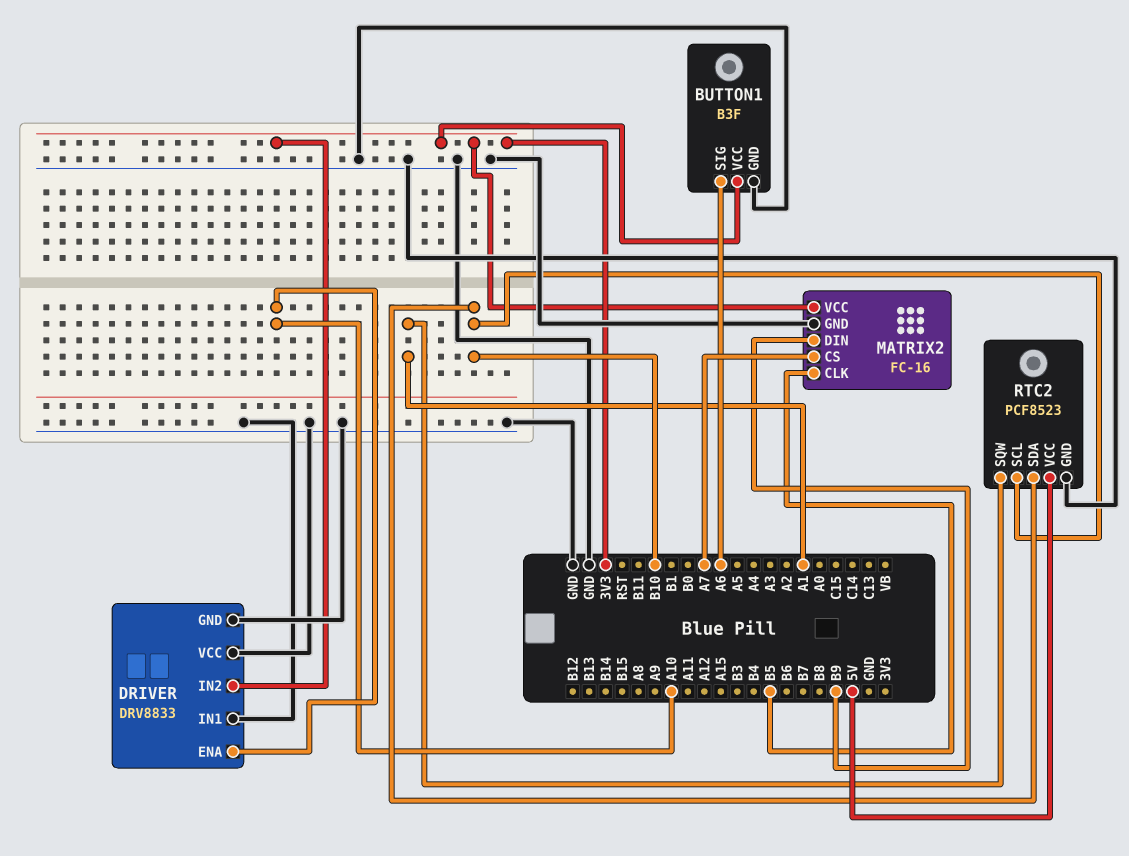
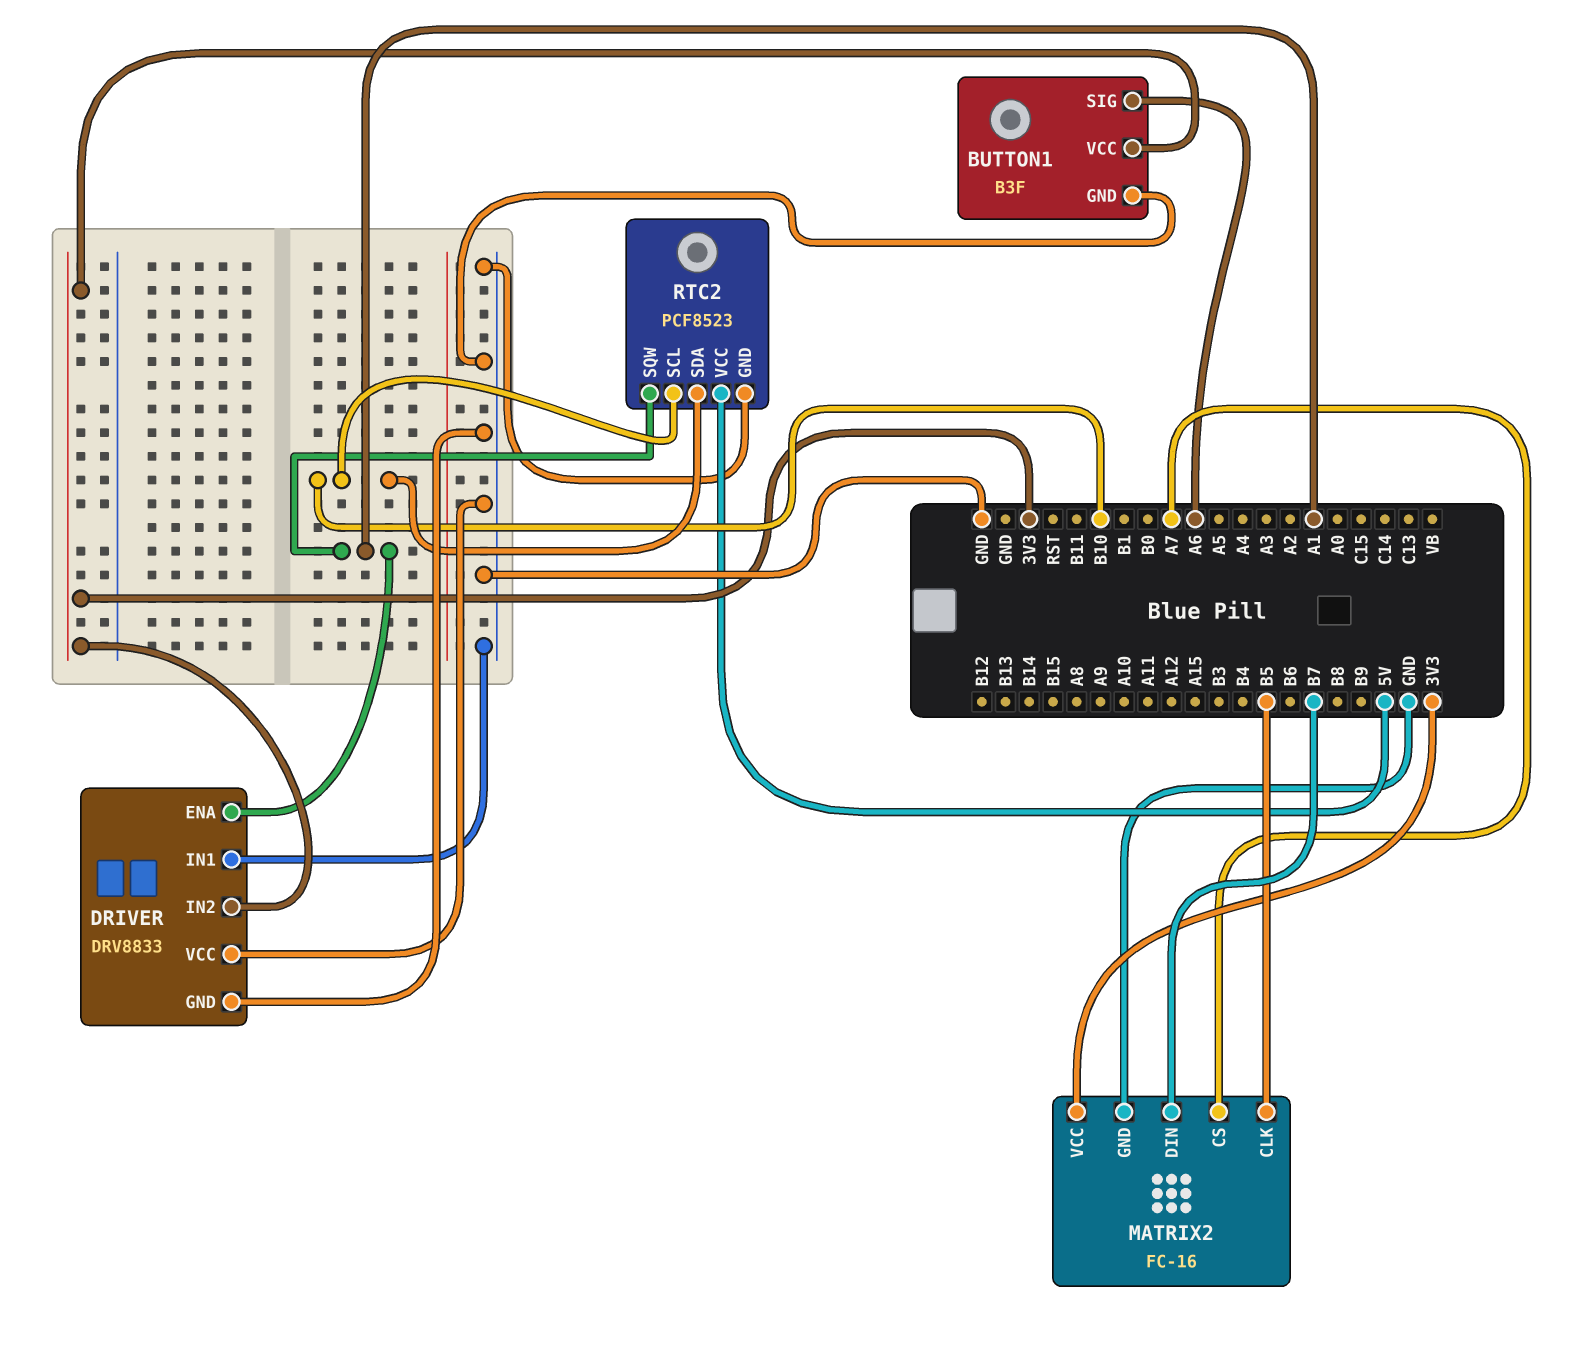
DRIVER pin ENA: A10 -> A1
MATRIX2 pin DIN: B9 -> B7

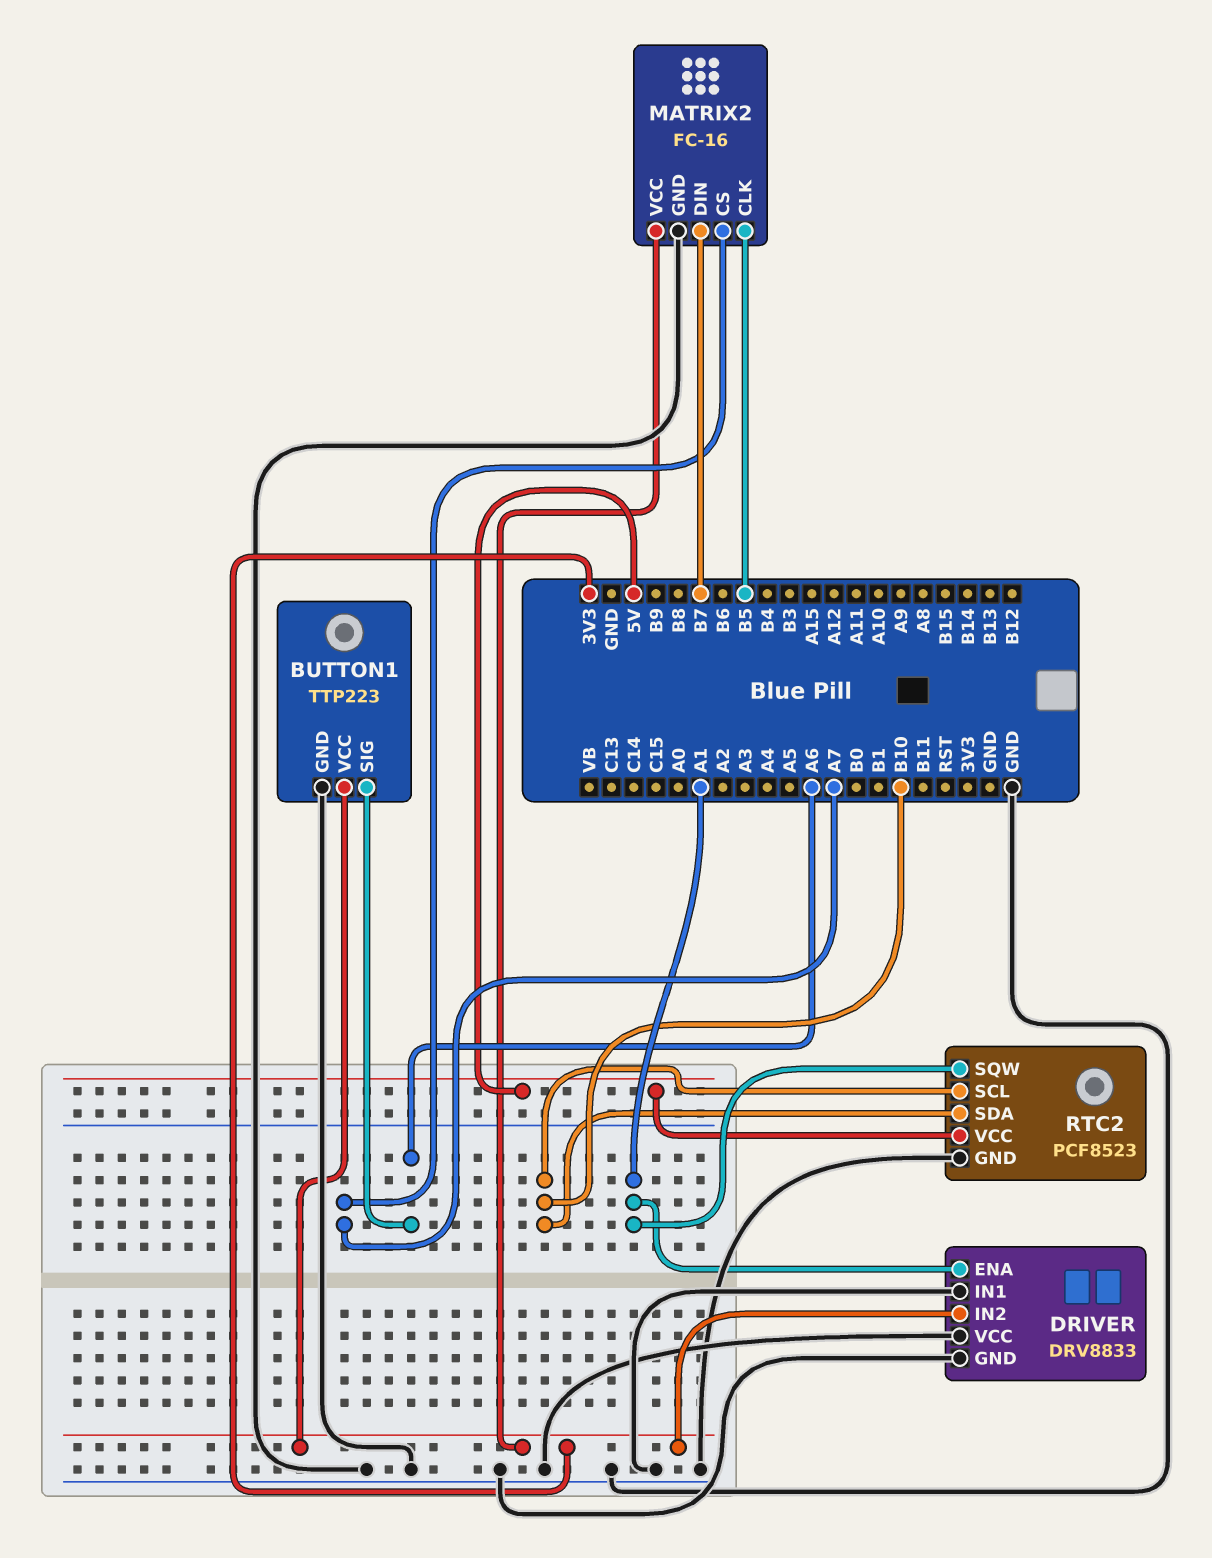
BUTTON1: B3F -> TTP223

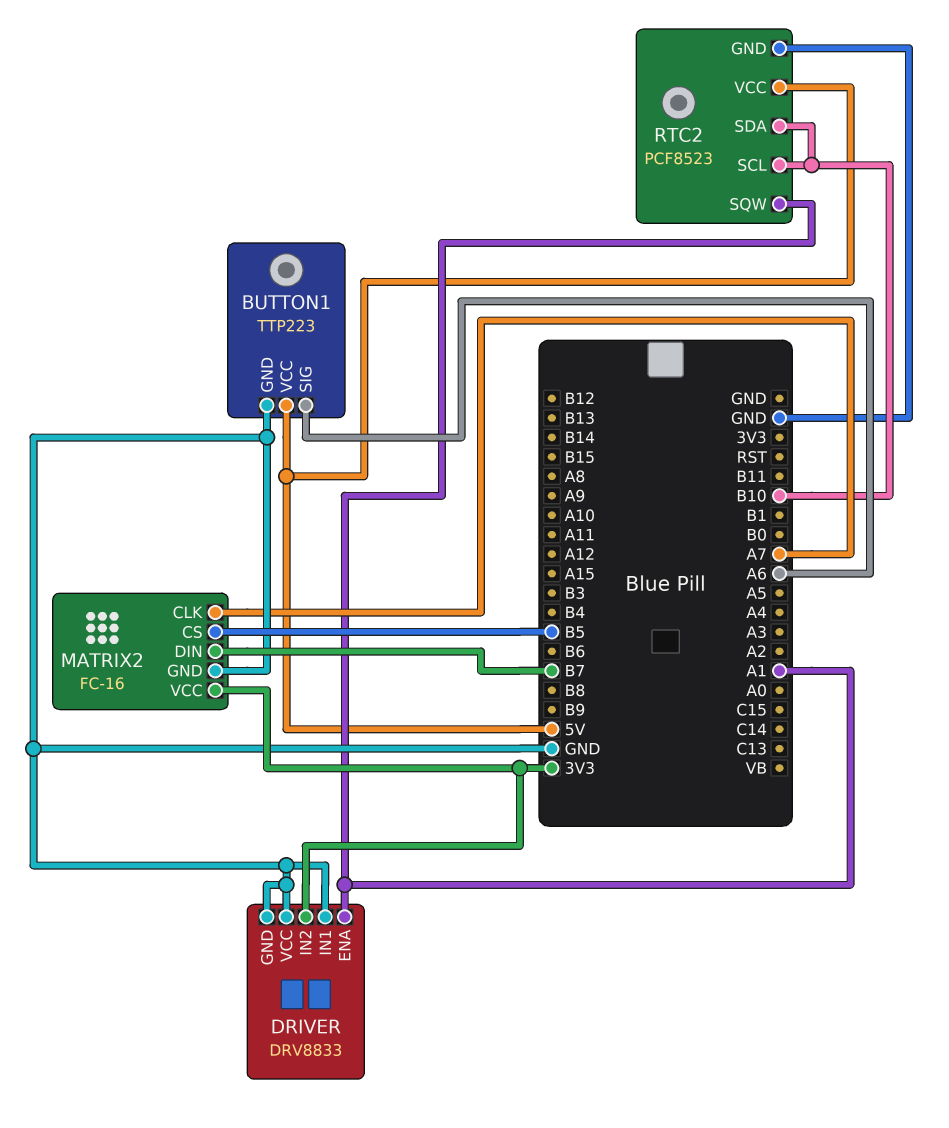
BUTTON1 pin VCC: 3V3 -> 5V
MATRIX2 pin CLK: B5 -> A7
MATRIX2 pin CS: A7 -> B5

